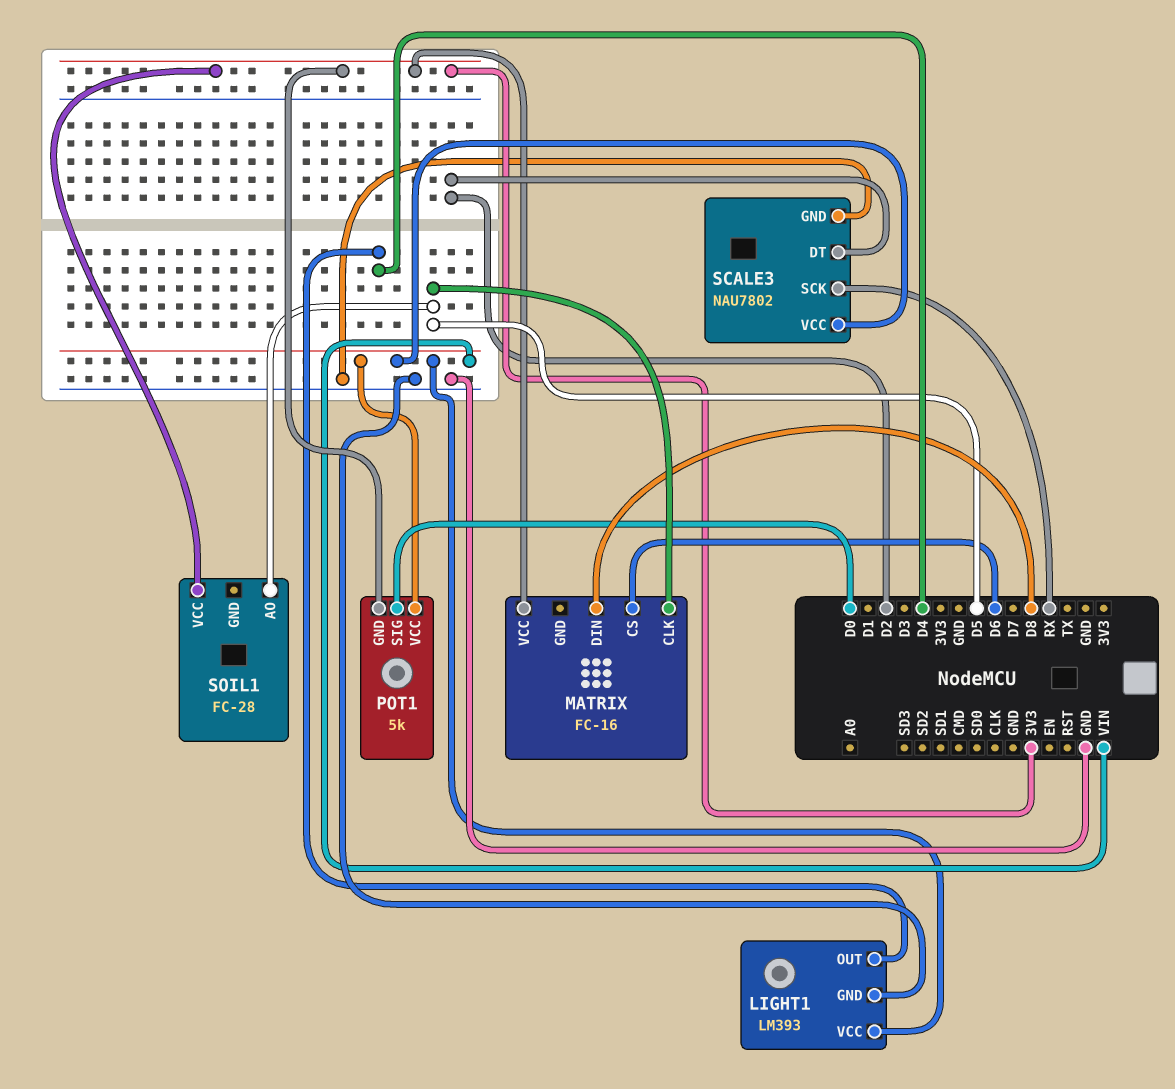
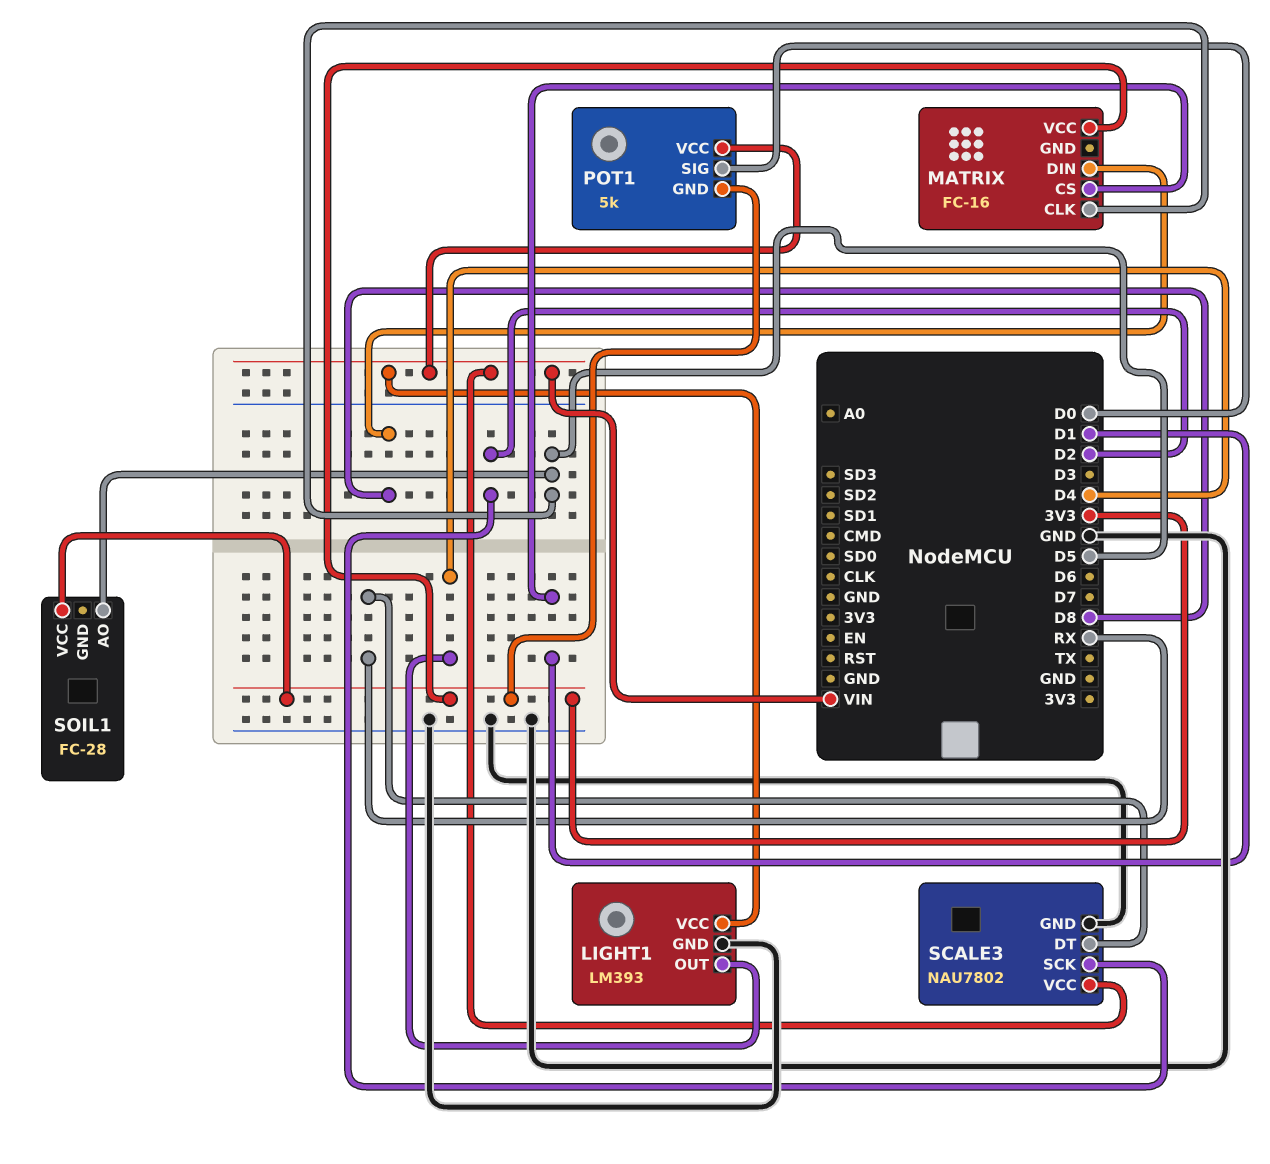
MATRIX pin CS: D6 -> D1
SCALE3 pin DT: D2 -> RX
SCALE3 pin SCK: RX -> D2

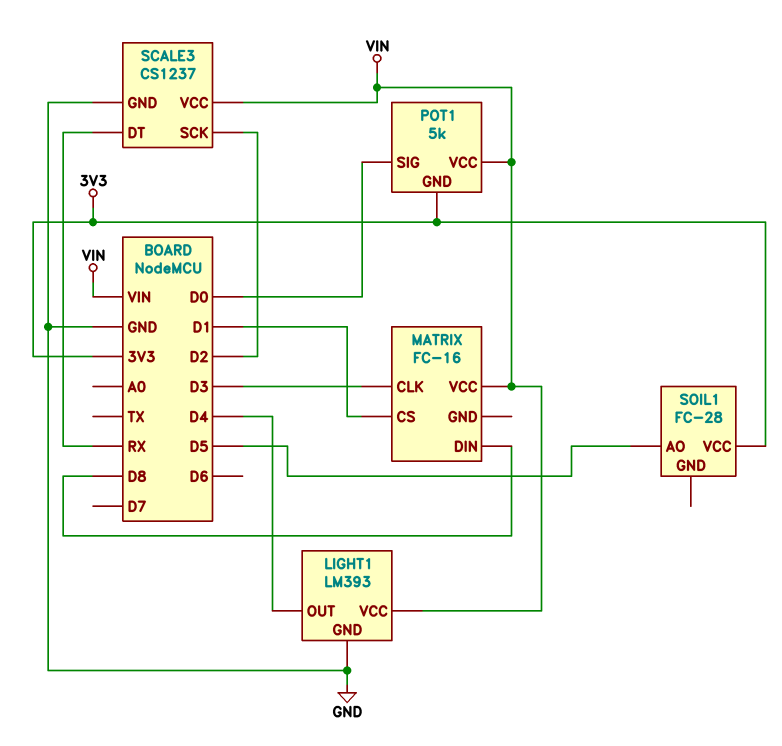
MATRIX pin CLK: D5 -> D3
MATRIX pin VCC: 3V3 -> VIN
SCALE3: NAU7802 -> CS1237

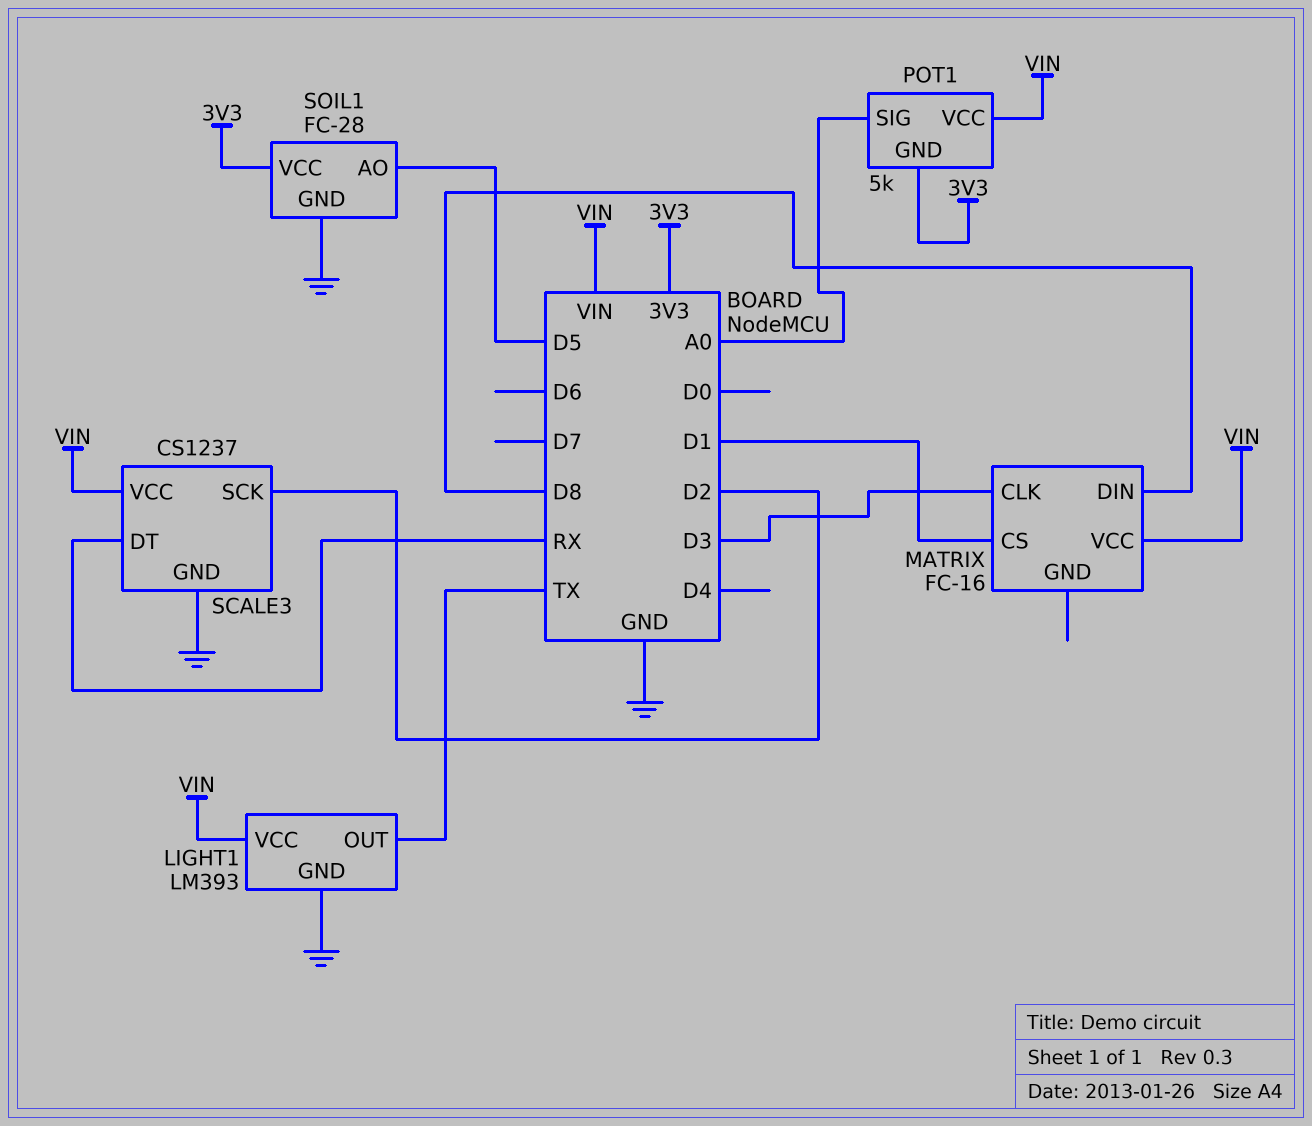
LIGHT1 pin OUT: D4 -> TX
POT1 pin SIG: D0 -> A0
SOIL1 pin GND: none -> GND

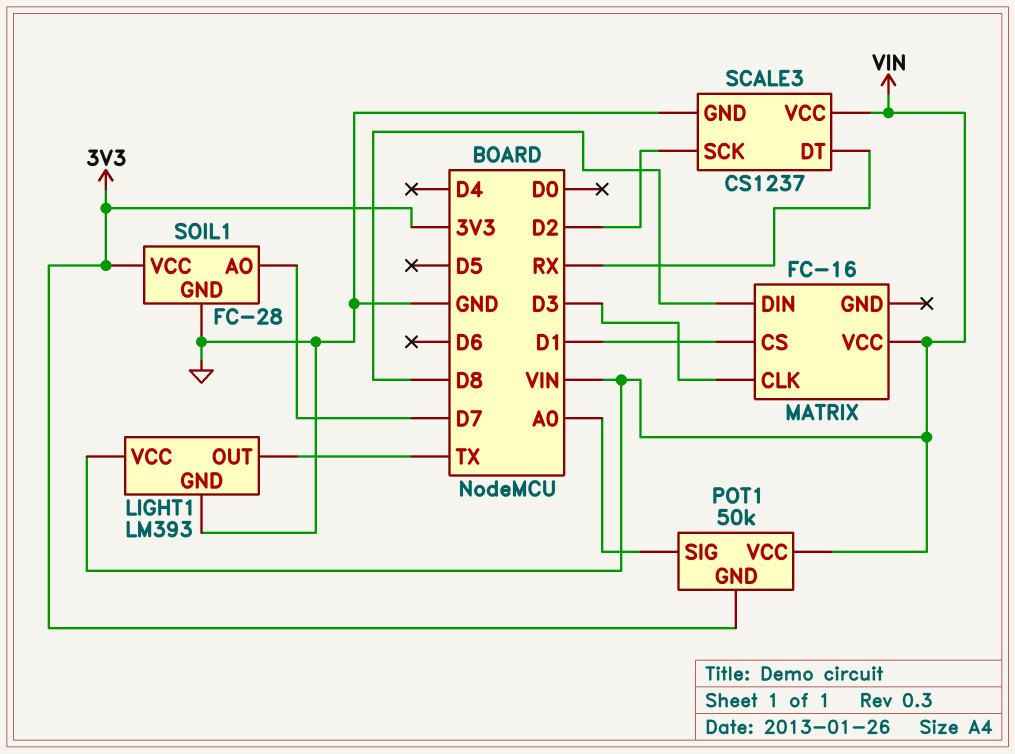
POT1: 5k -> 50k
SOIL1 pin AO: D5 -> D7

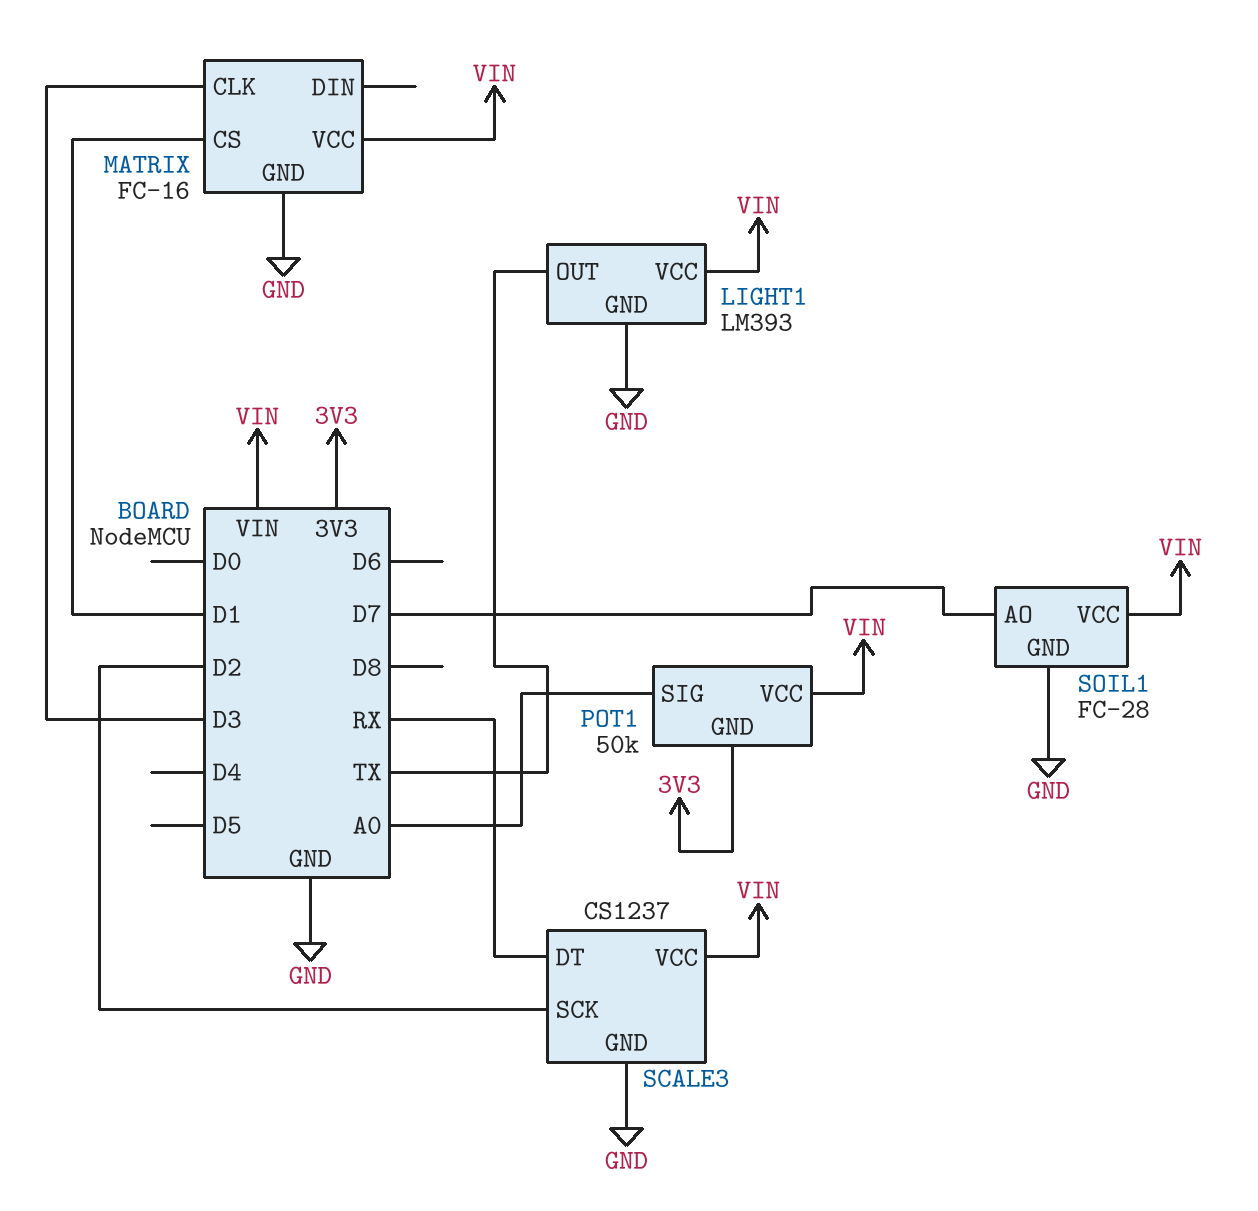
MATRIX pin DIN: D8 -> none
MATRIX pin GND: none -> GND
SOIL1 pin VCC: 3V3 -> VIN

